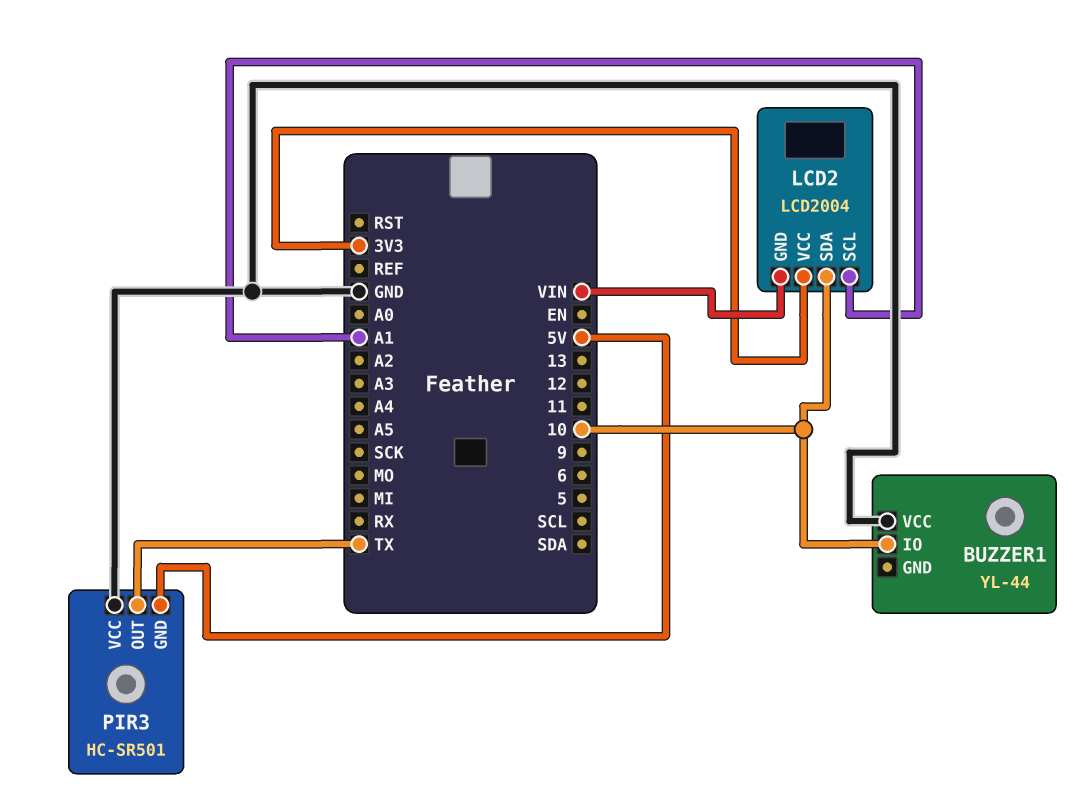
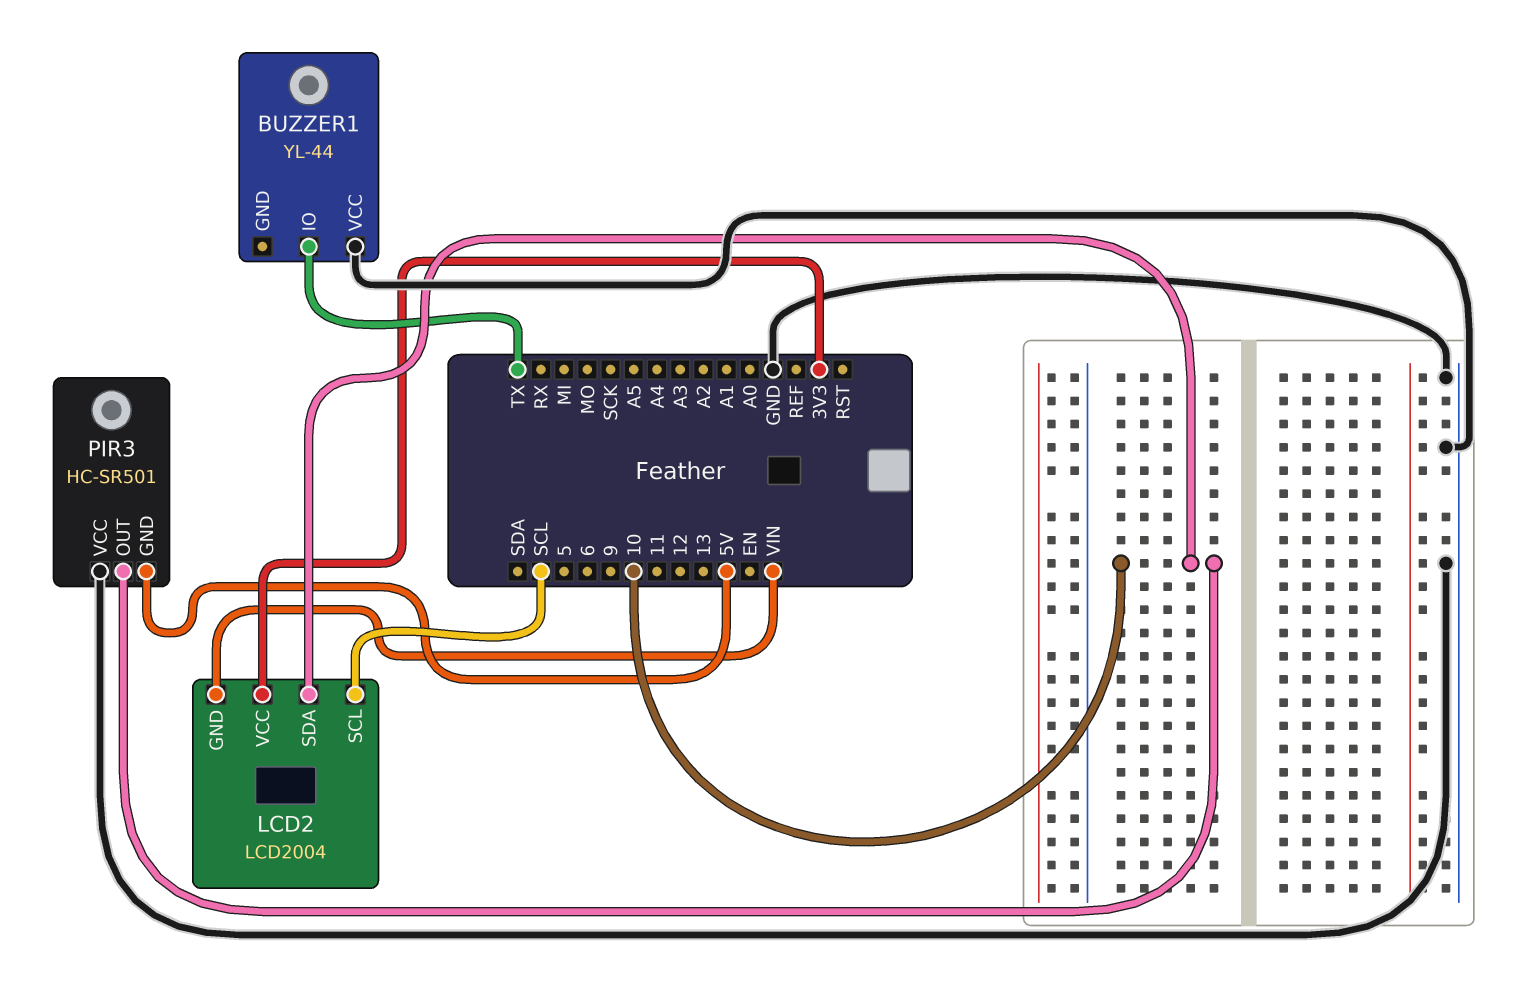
BUZZER1 pin IO: 10 -> TX
LCD2 pin SCL: A1 -> SCL
PIR3 pin OUT: TX -> 10

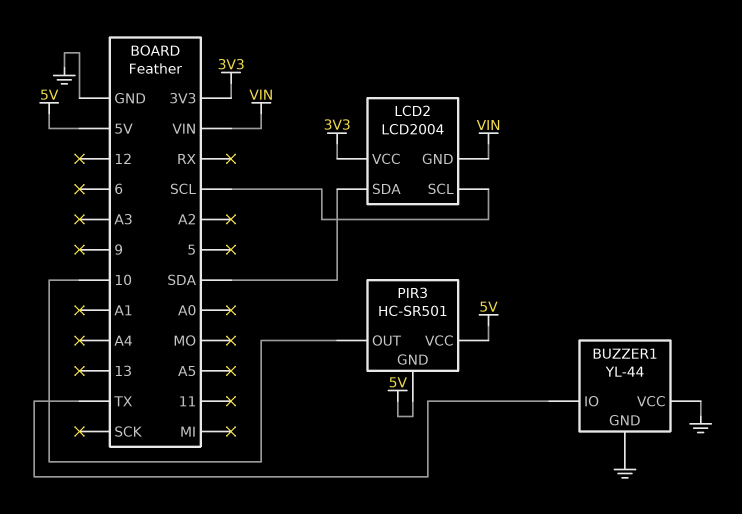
BUZZER1 pin GND: none -> GND
LCD2 pin SDA: 10 -> SDA
PIR3 pin VCC: GND -> 5V

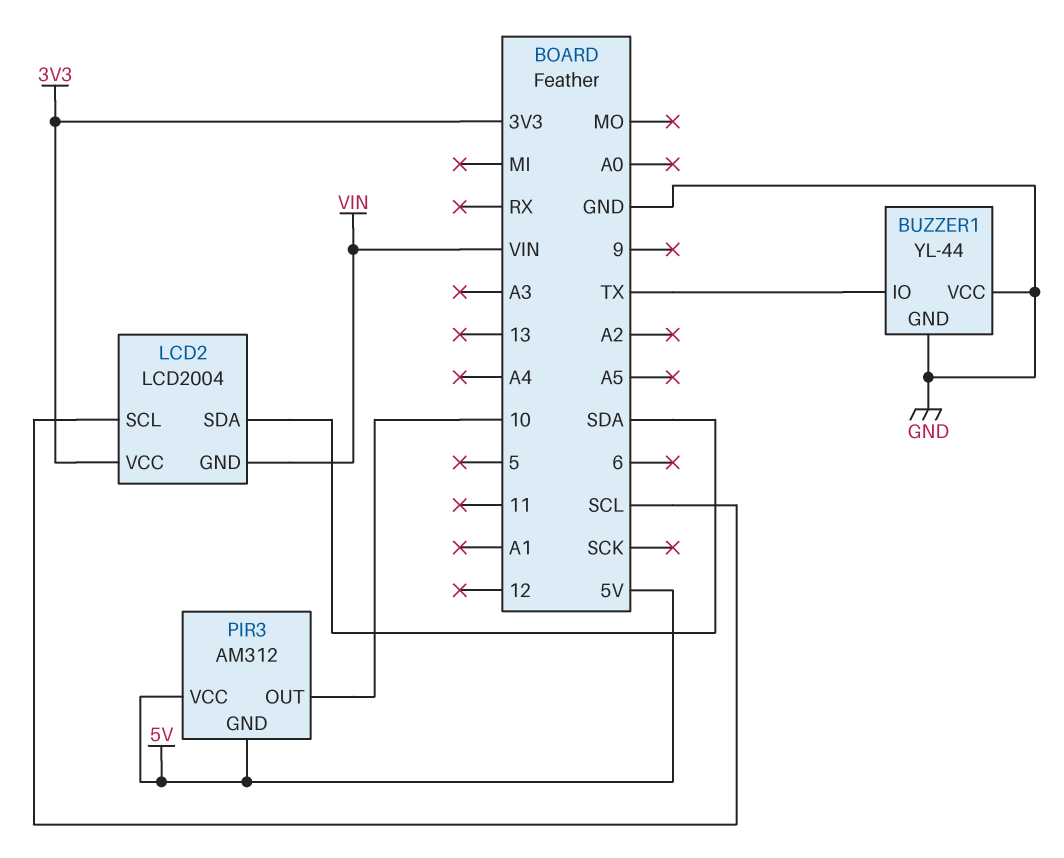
PIR3: HC-SR501 -> AM312

